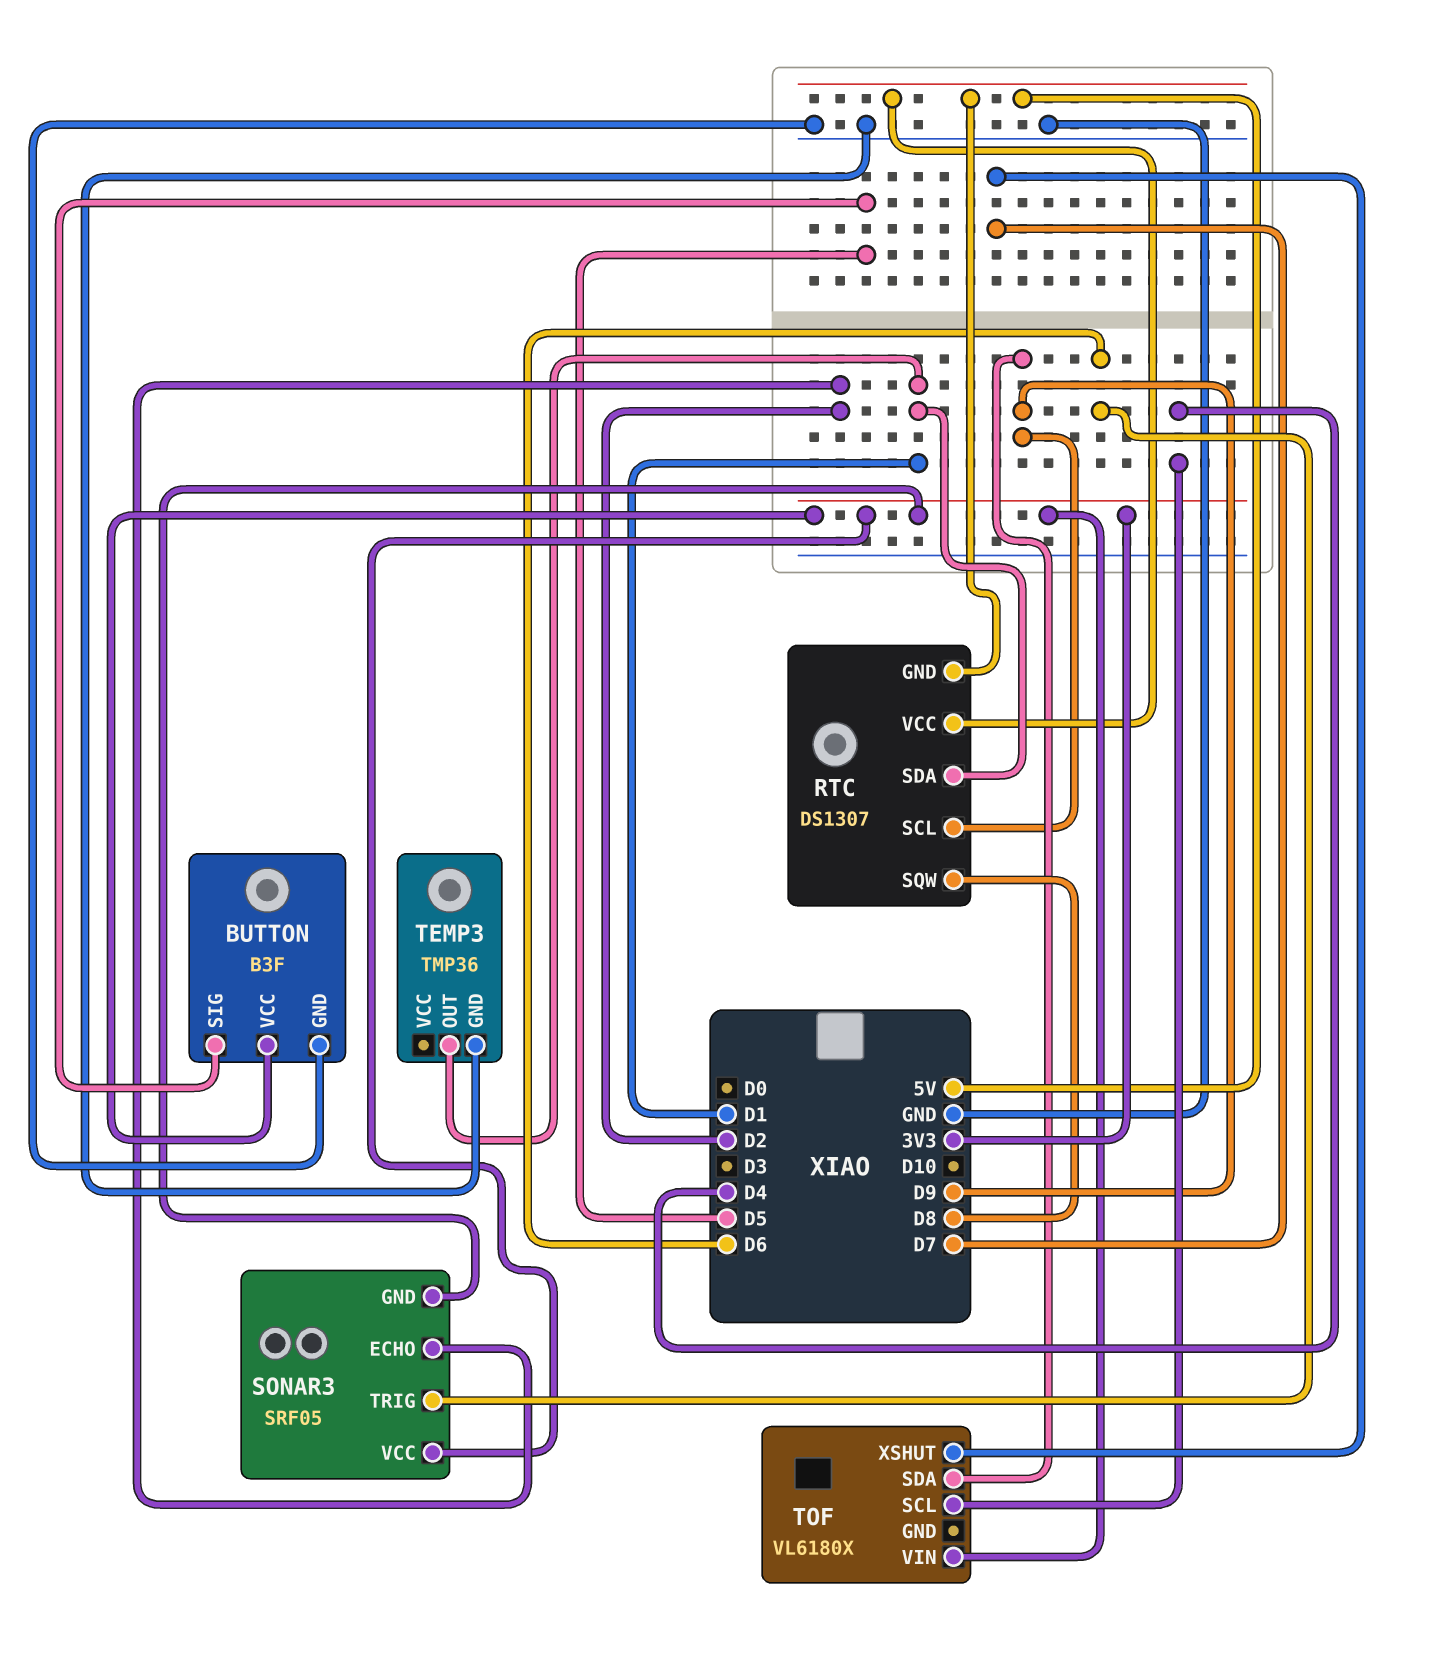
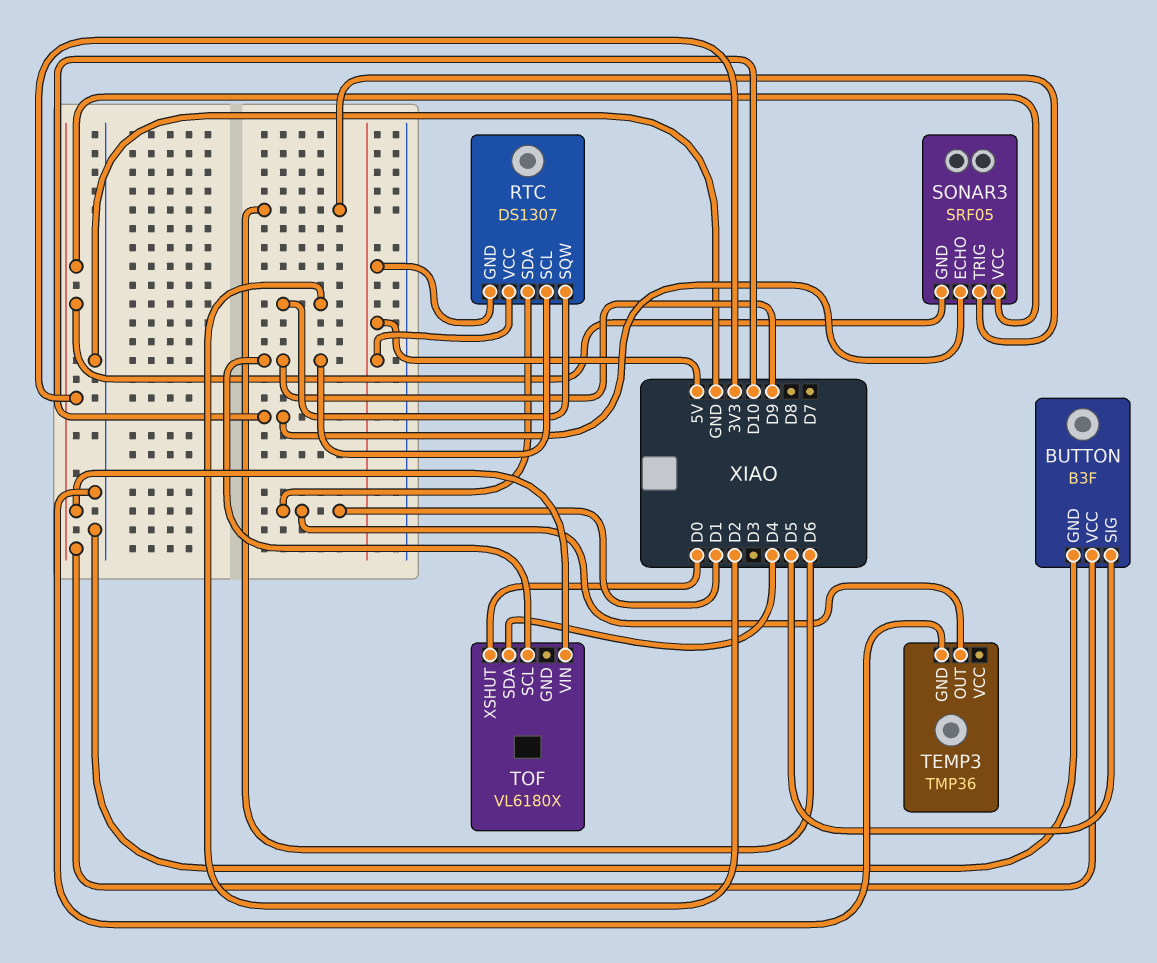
RTC pin SQW: D8 -> D2
SONAR3 pin ECHO: D2 -> D10
TOF pin SCL: D4 -> D9
TOF pin SDA: D9 -> D4
TOF pin XSHUT: D7 -> D0

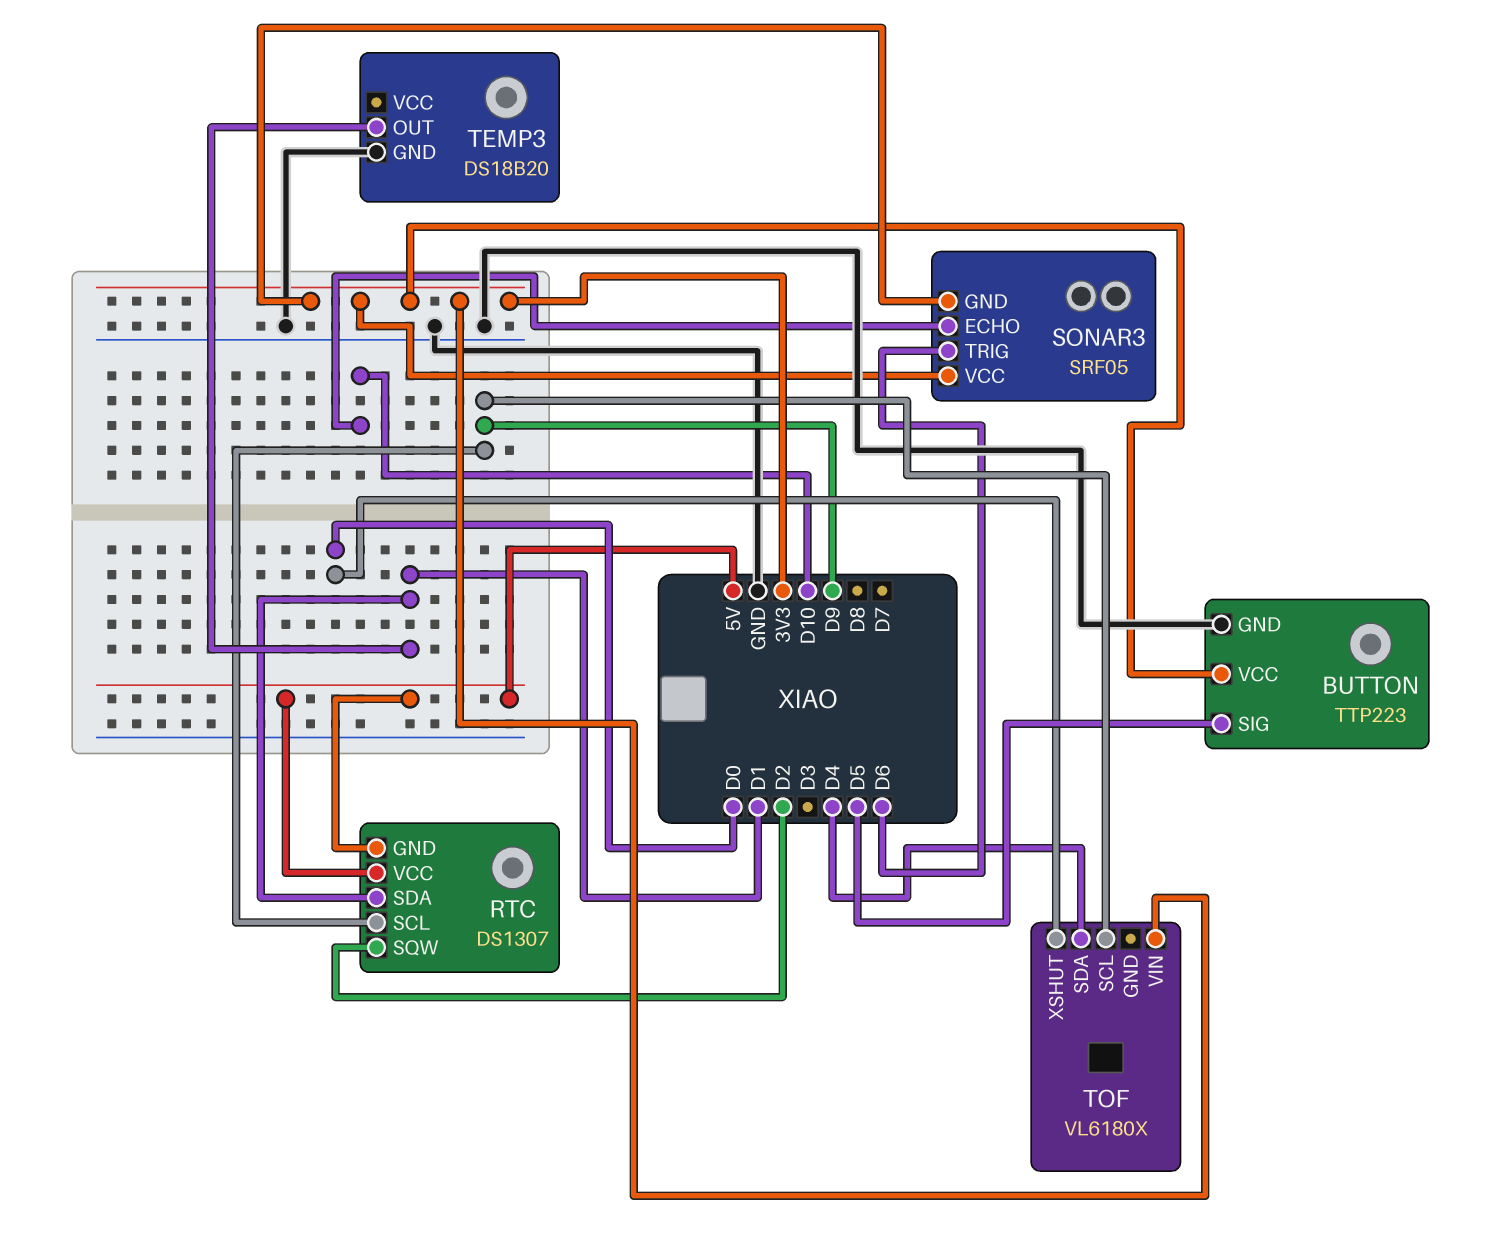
BUTTON: B3F -> TTP223
TEMP3: TMP36 -> DS18B20

